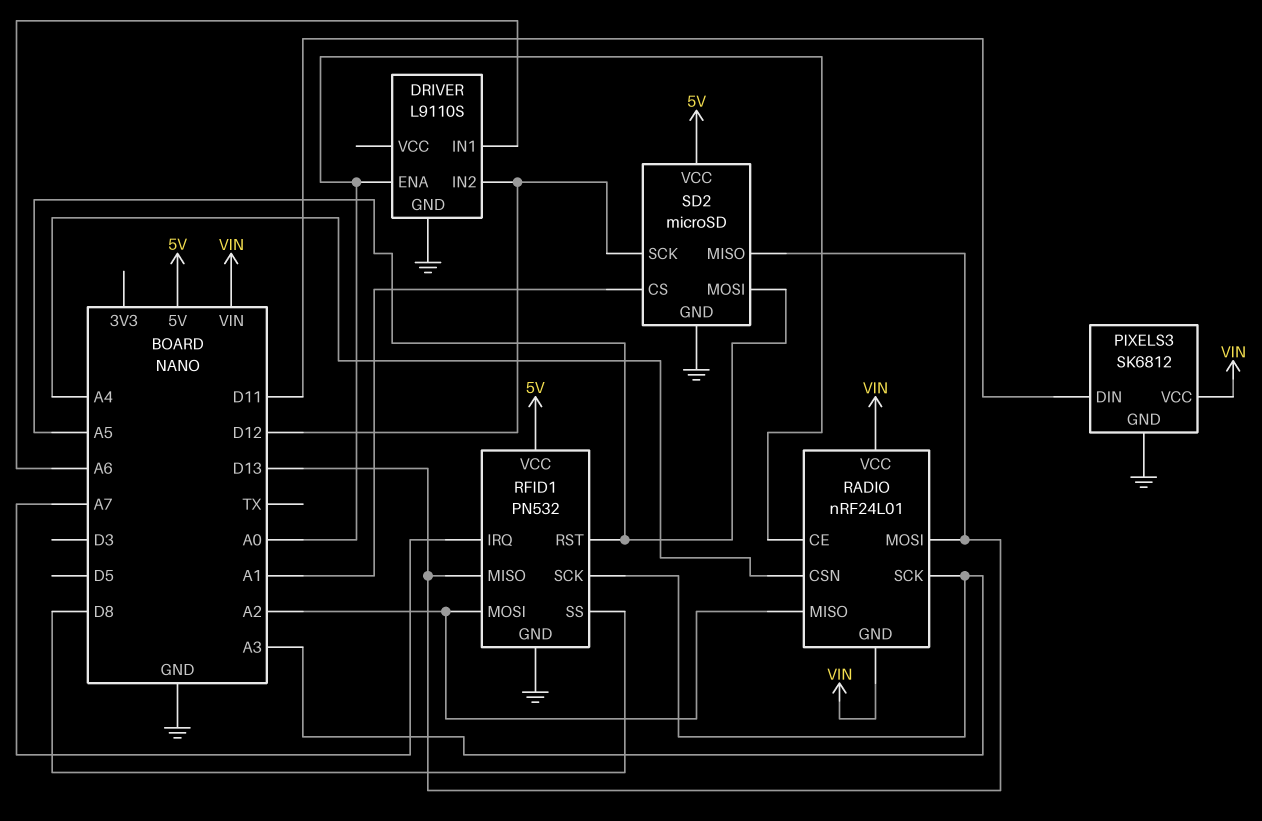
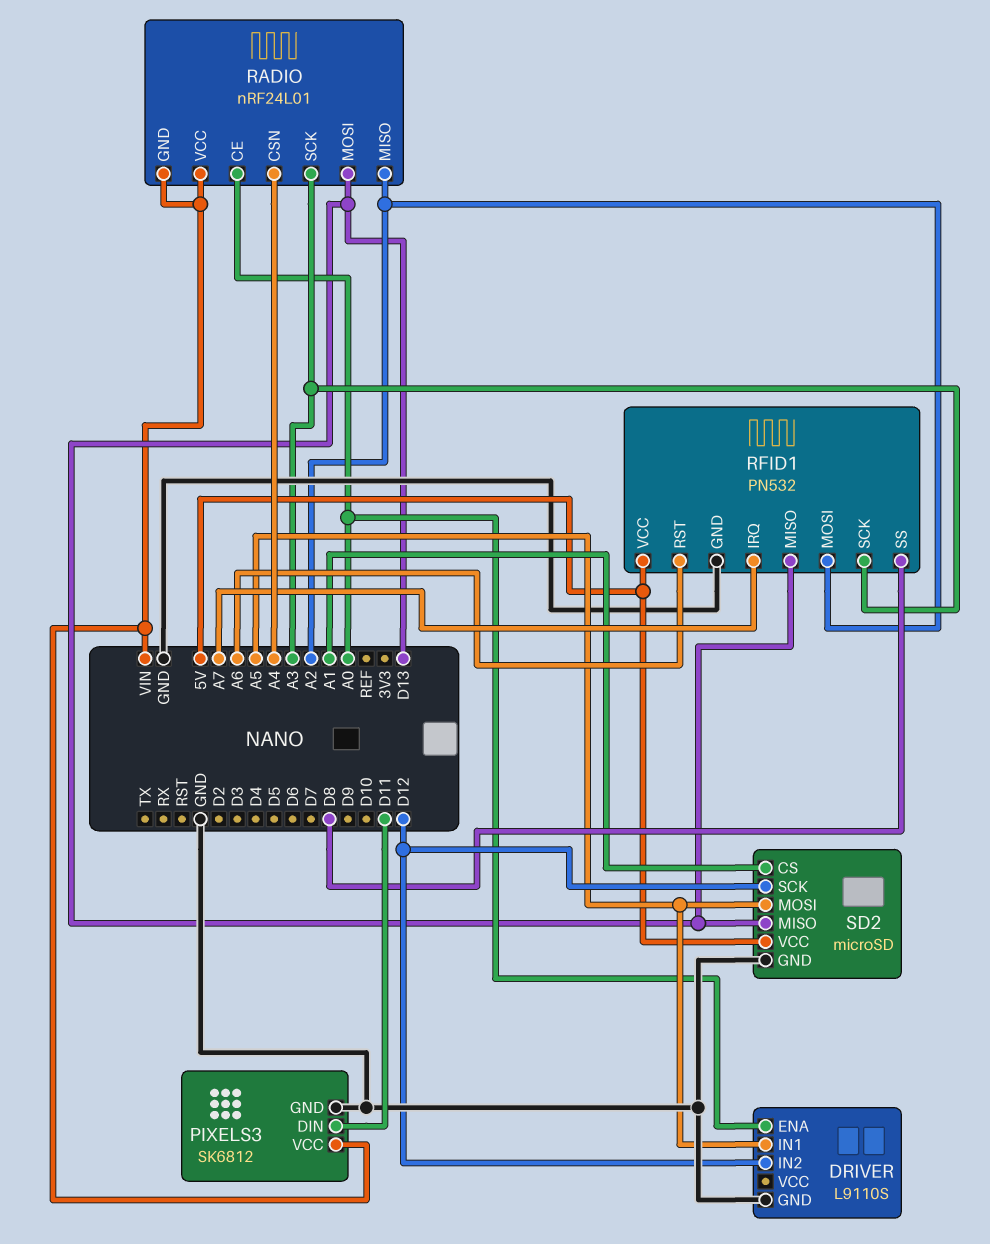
DRIVER pin IN1: A6 -> A5
RFID1 pin RST: A5 -> A6

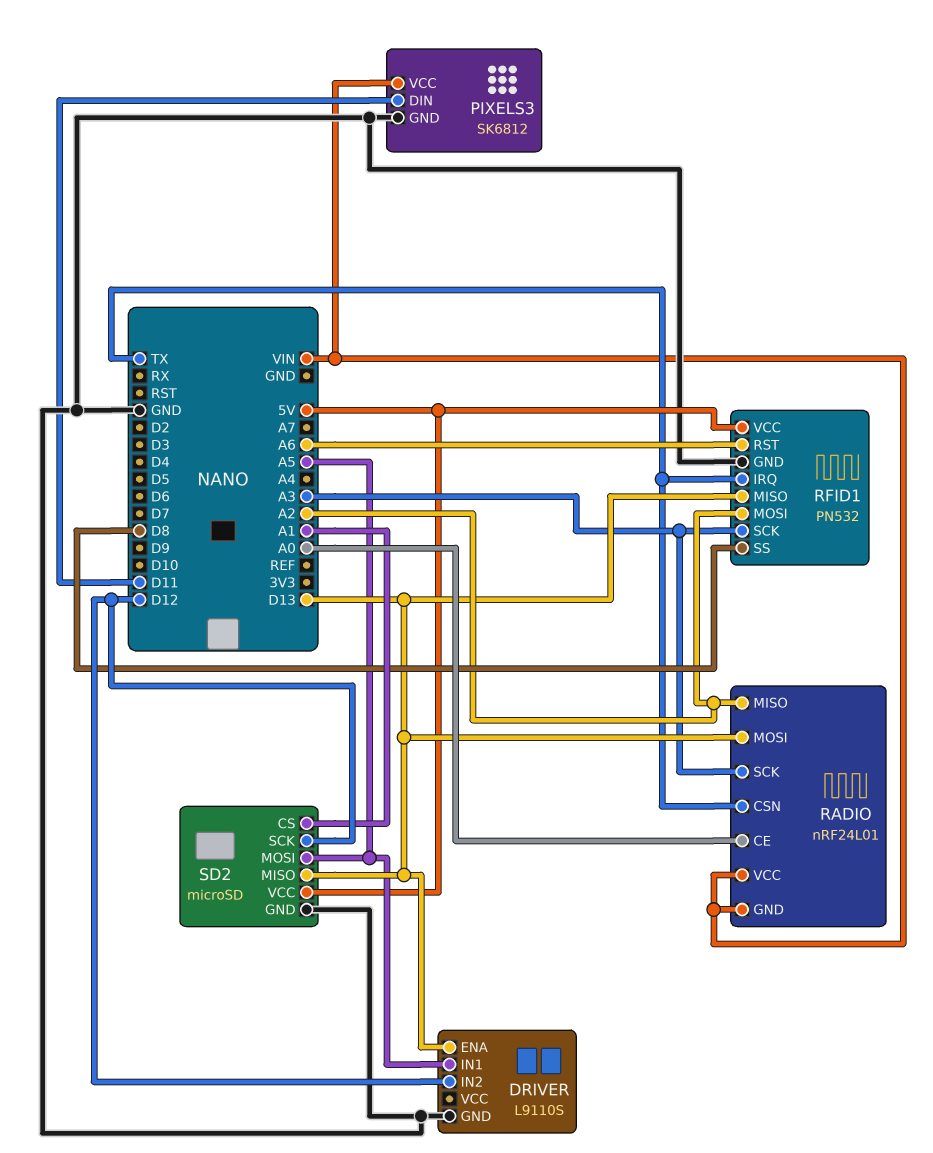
DRIVER pin ENA: A0 -> D13
RADIO pin CSN: A4 -> TX
RFID1 pin IRQ: A7 -> TX

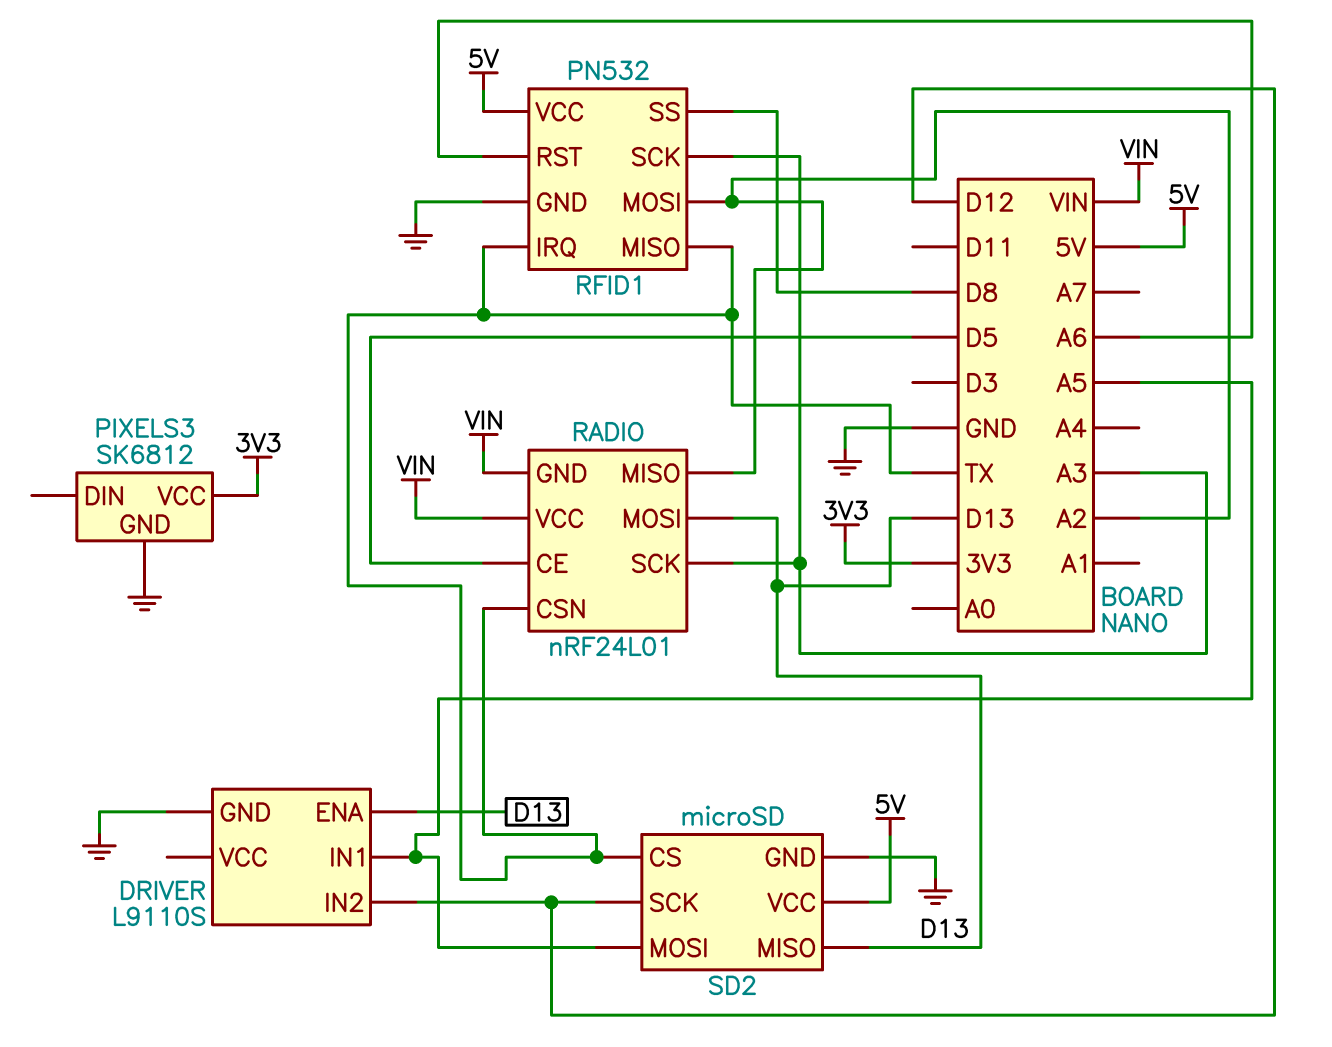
PIXELS3 pin DIN: D11 -> none
PIXELS3 pin VCC: VIN -> 3V3
RADIO pin CE: A0 -> D5
RFID1 pin MISO: D13 -> TX
SD2 pin CS: A1 -> TX

